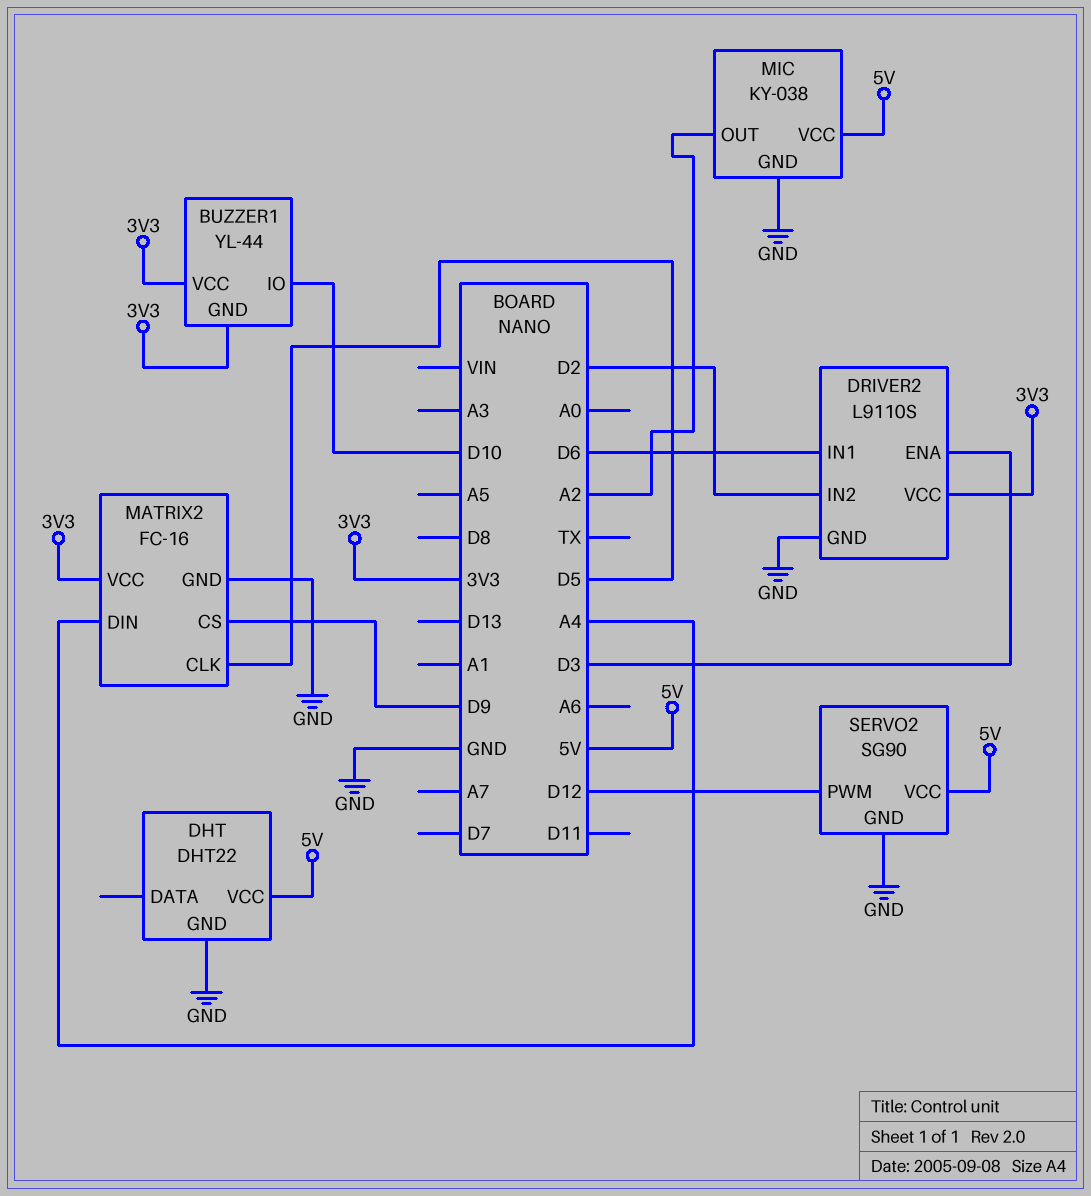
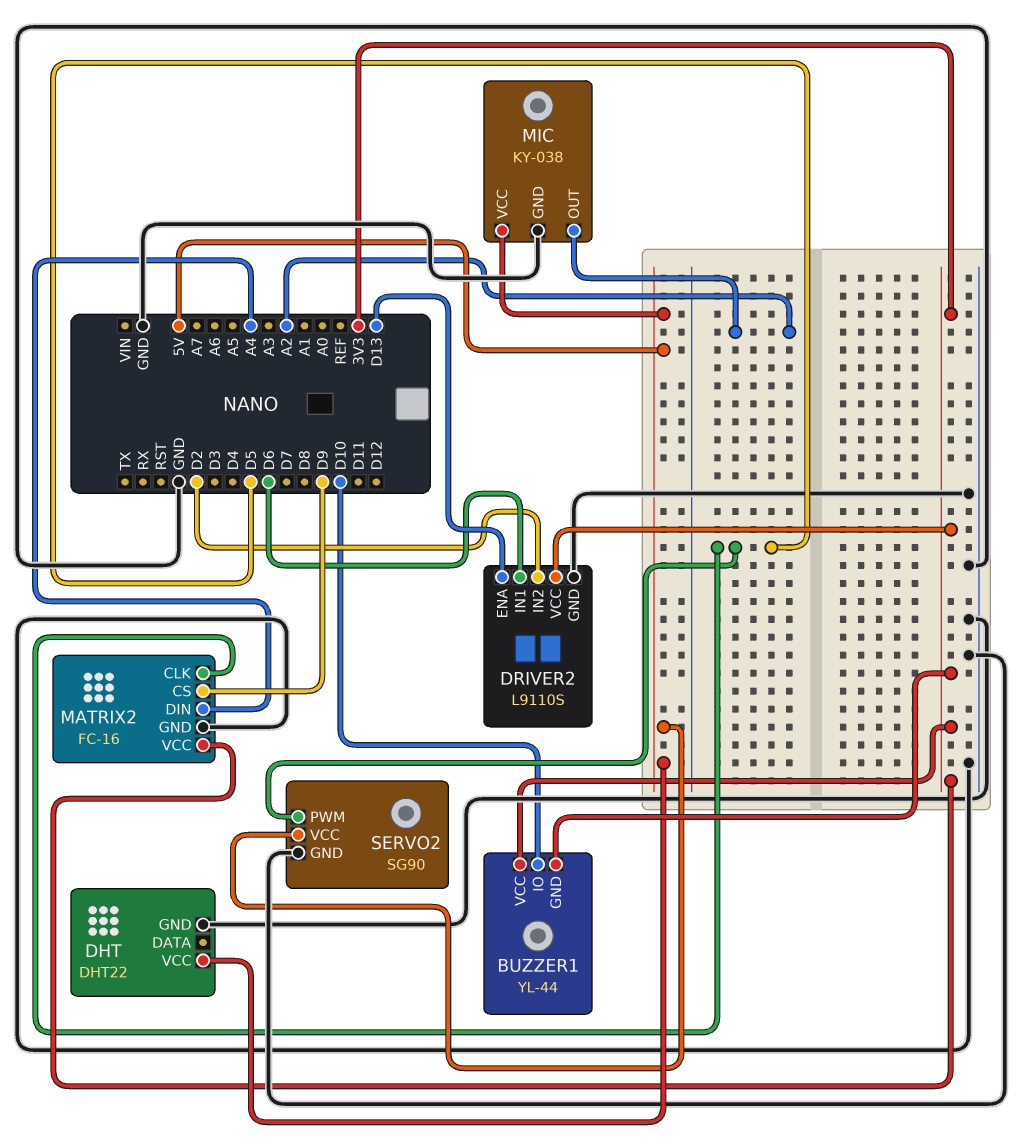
DRIVER2 pin ENA: D3 -> D13
SERVO2 pin PWM: D12 -> D5

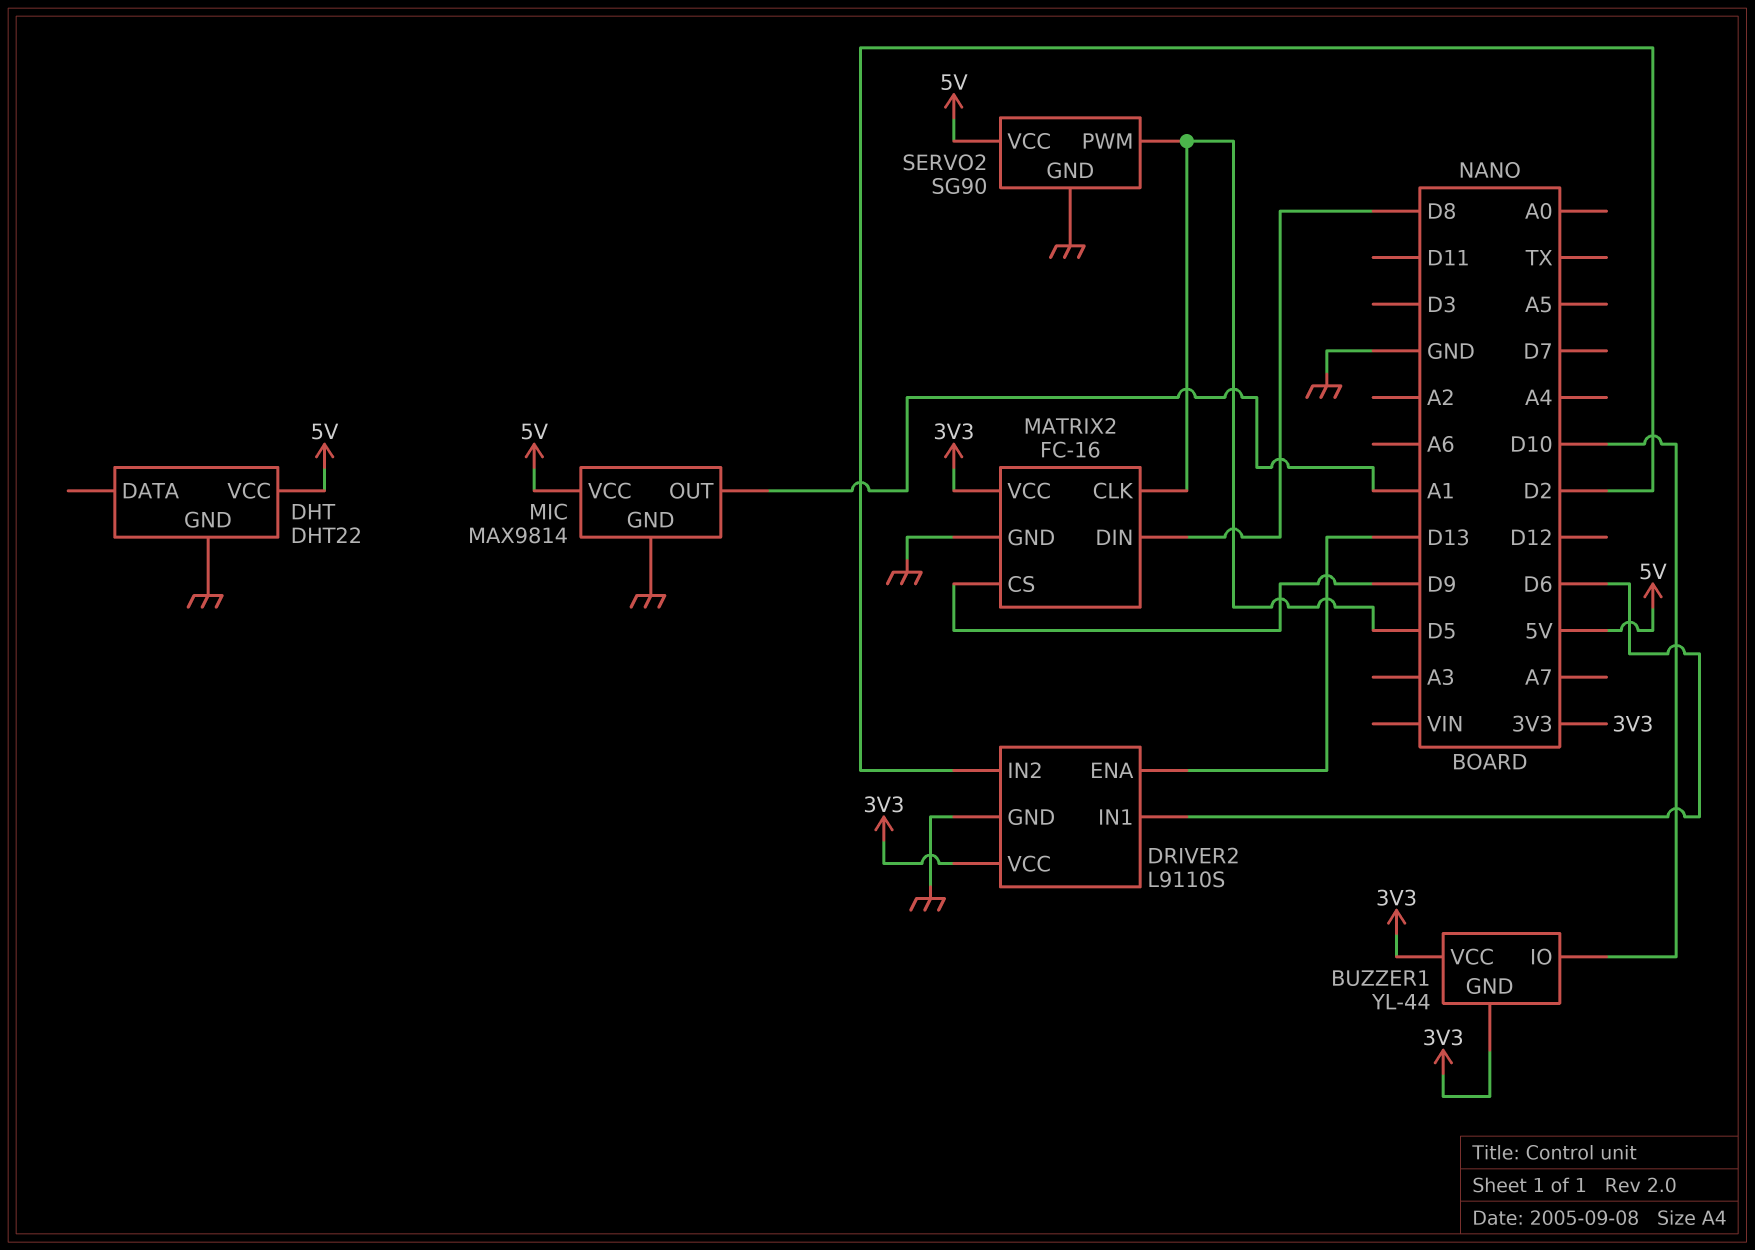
MATRIX2 pin DIN: A4 -> D8
MIC: KY-038 -> MAX9814
MIC pin OUT: A2 -> A1

